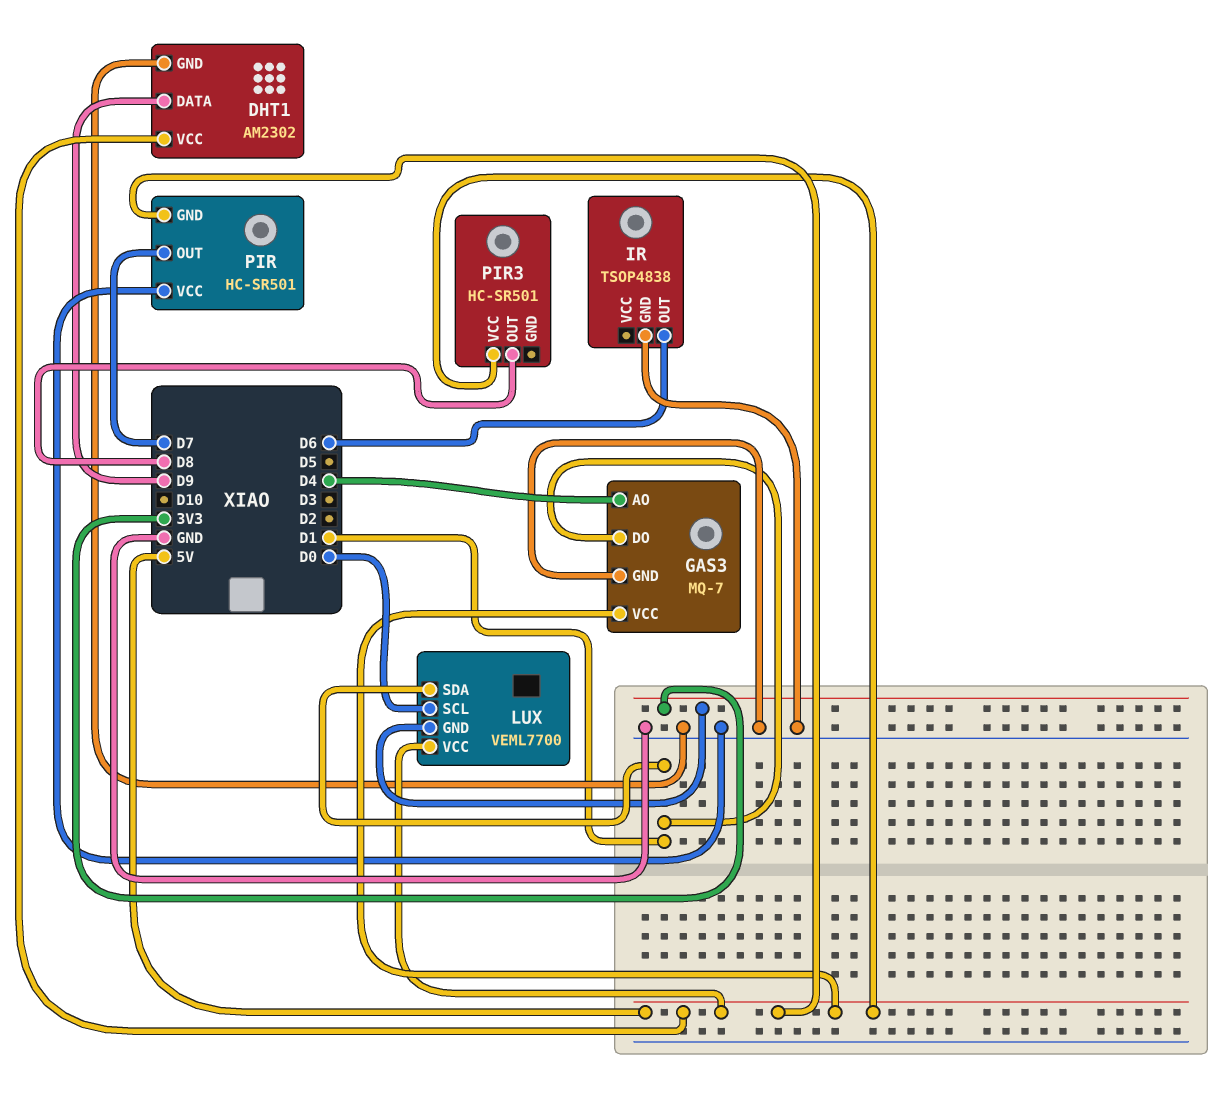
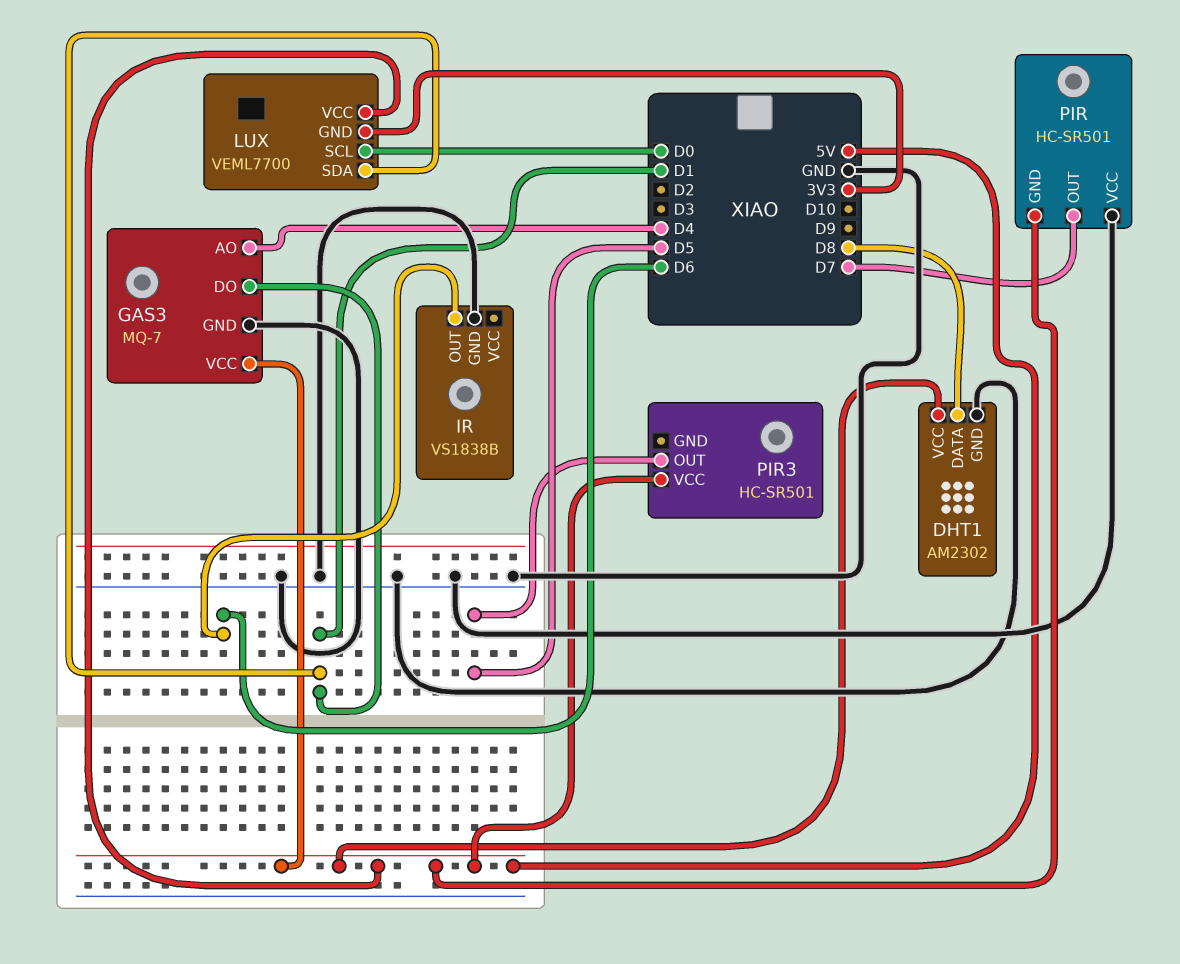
DHT1 pin DATA: D9 -> D8
IR: TSOP4838 -> VS1838B
PIR3 pin OUT: D8 -> D5

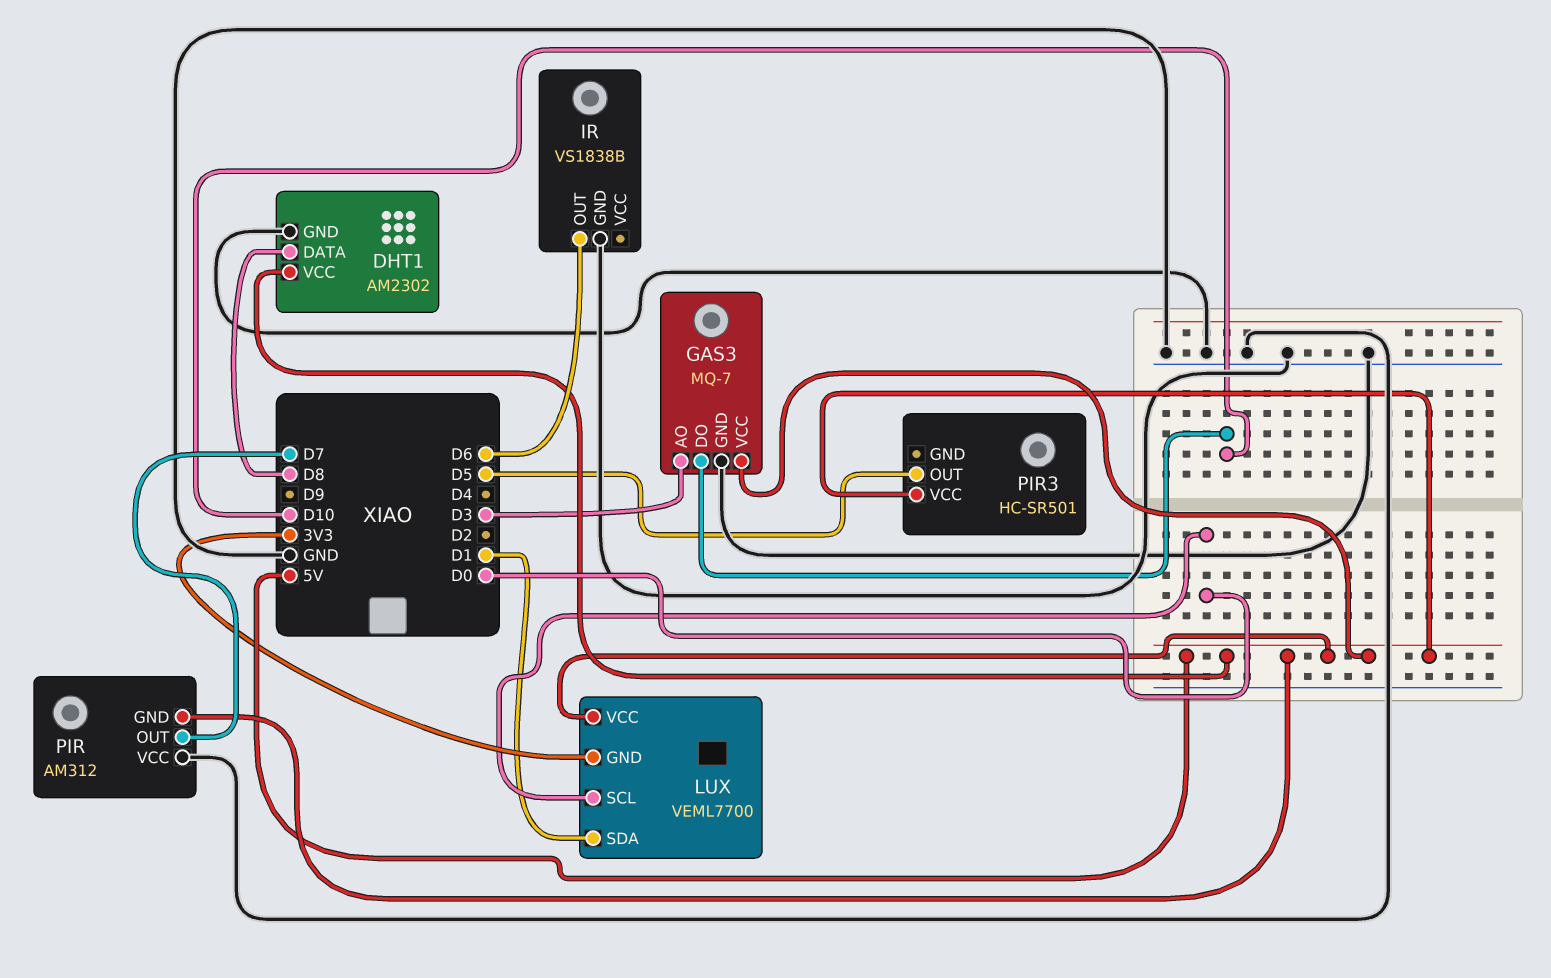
GAS3 pin AO: D4 -> D3
GAS3 pin DO: D1 -> D10
PIR: HC-SR501 -> AM312

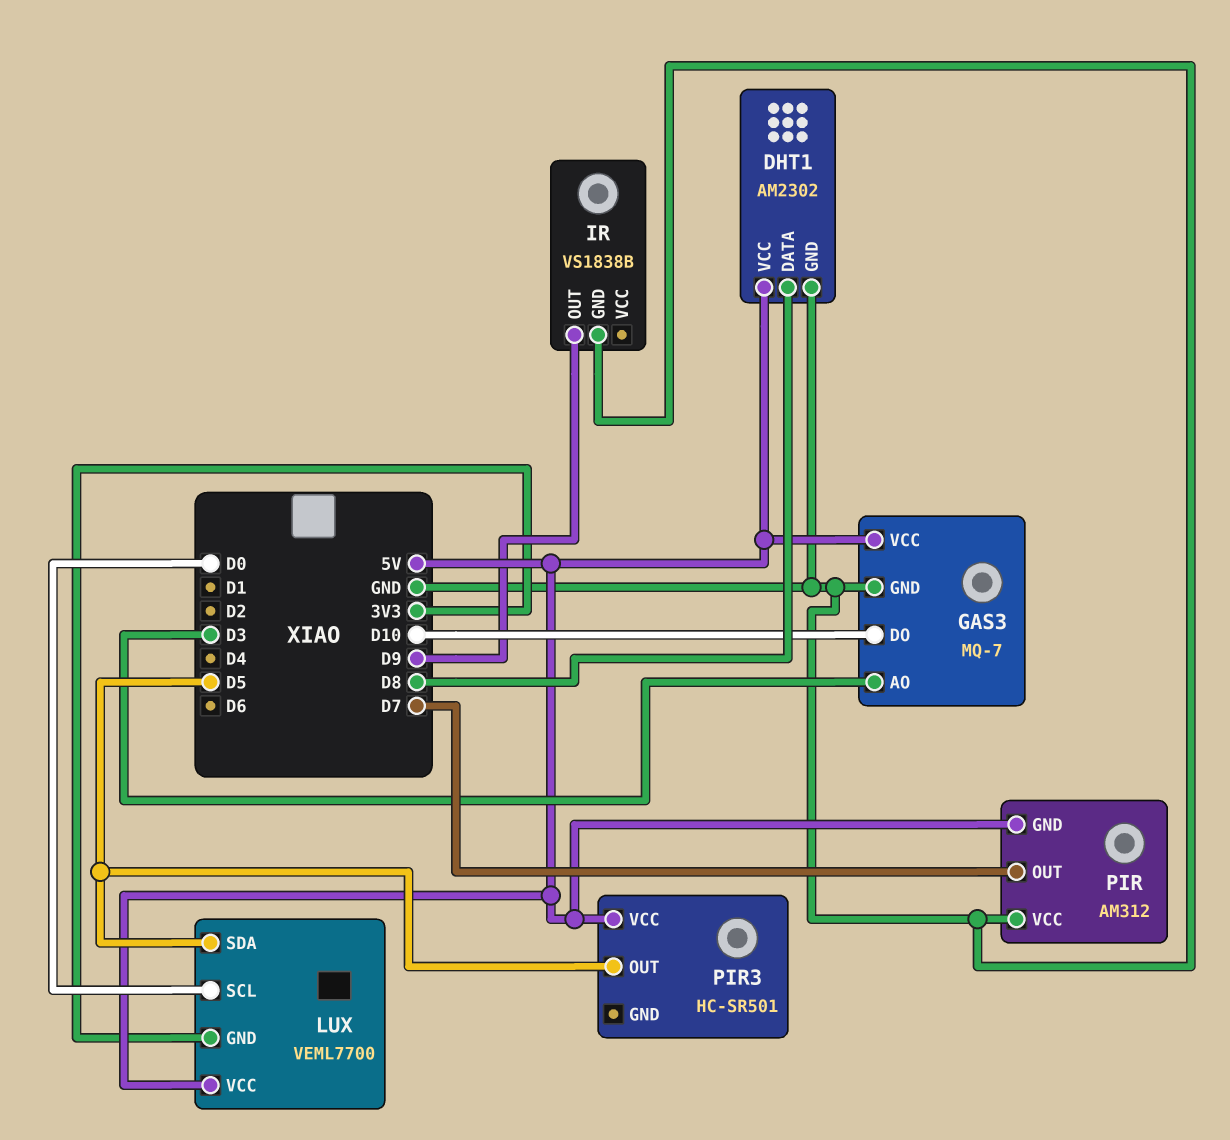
IR pin OUT: D6 -> D9
LUX pin SDA: D1 -> D5

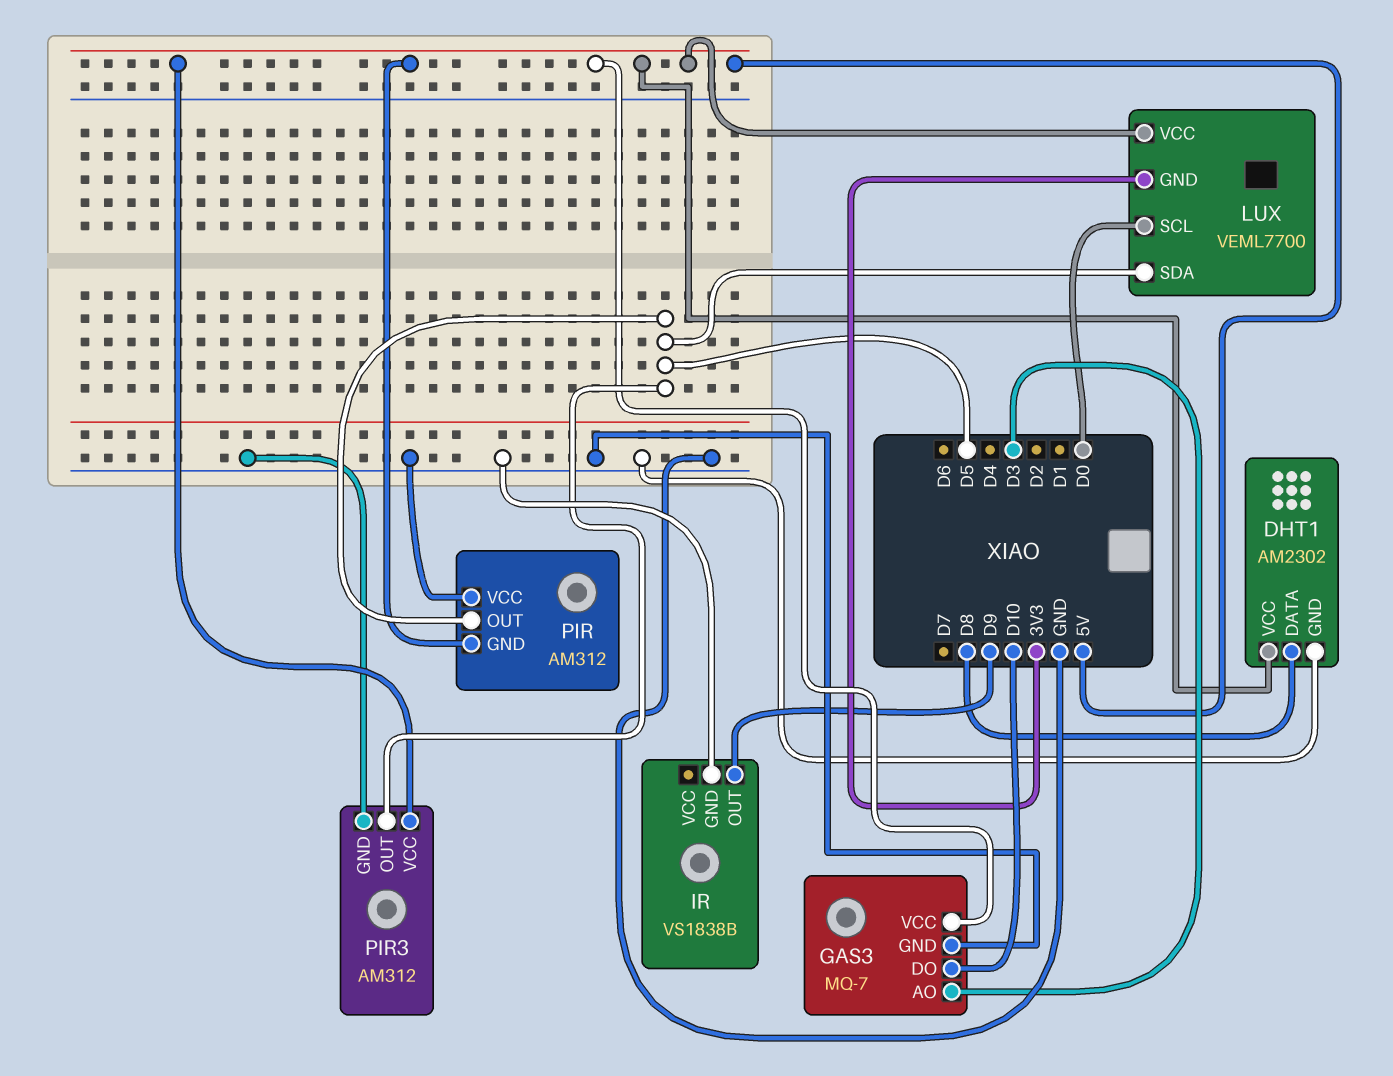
PIR pin OUT: D7 -> D5
PIR3: HC-SR501 -> AM312
PIR3 pin GND: none -> GND

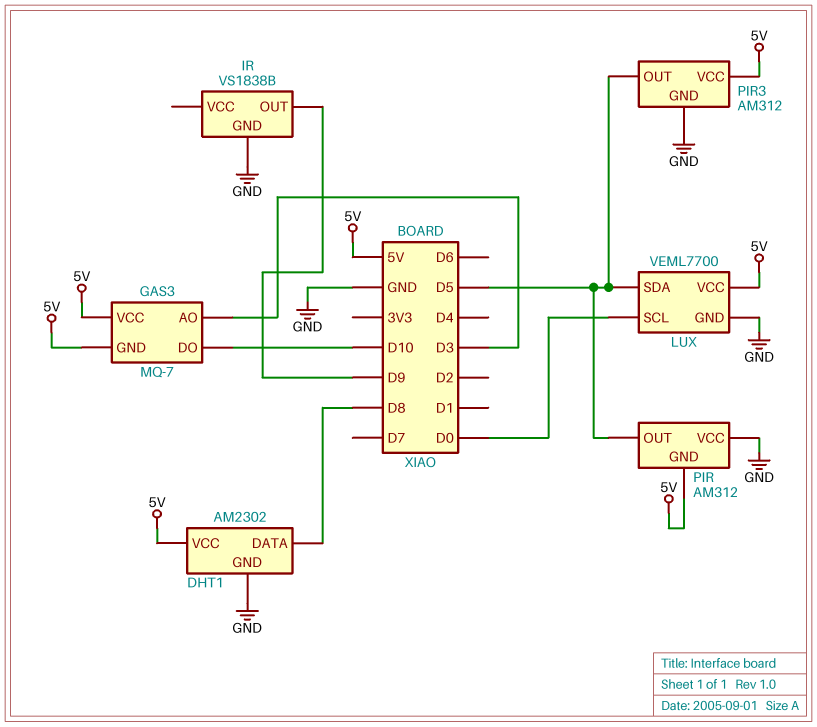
GAS3 pin GND: GND -> 5V
LUX pin GND: 3V3 -> GND

